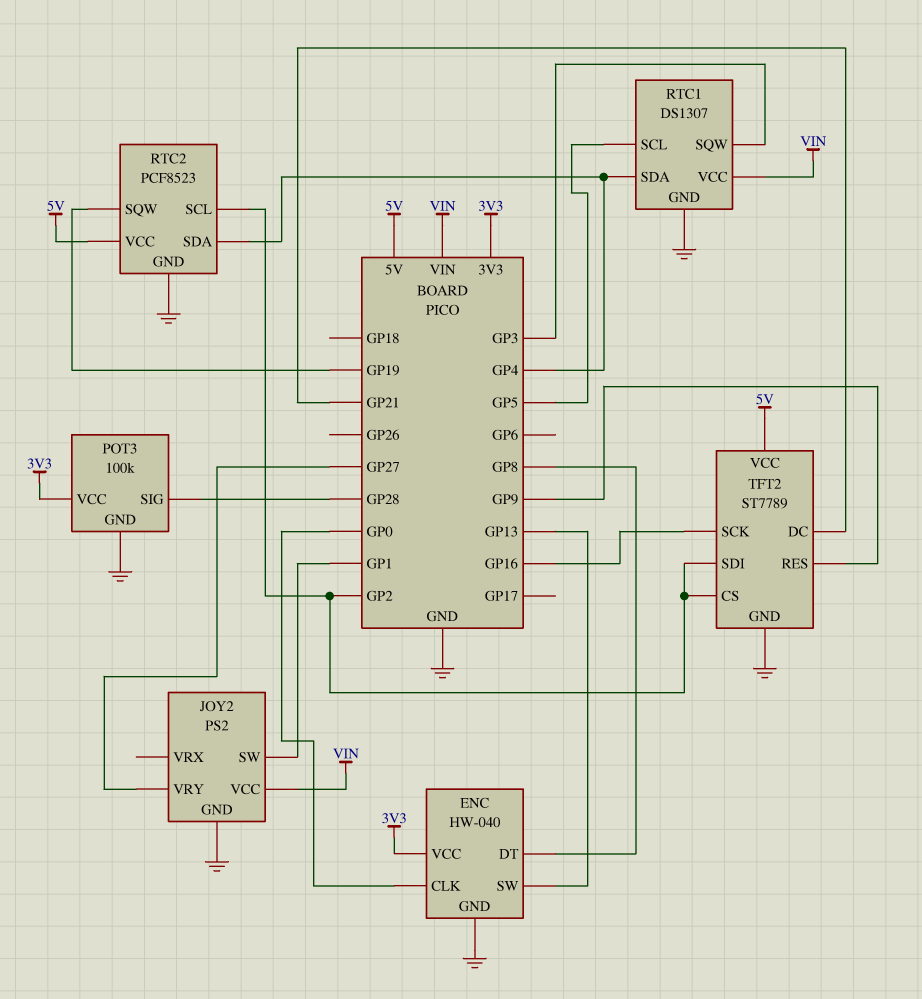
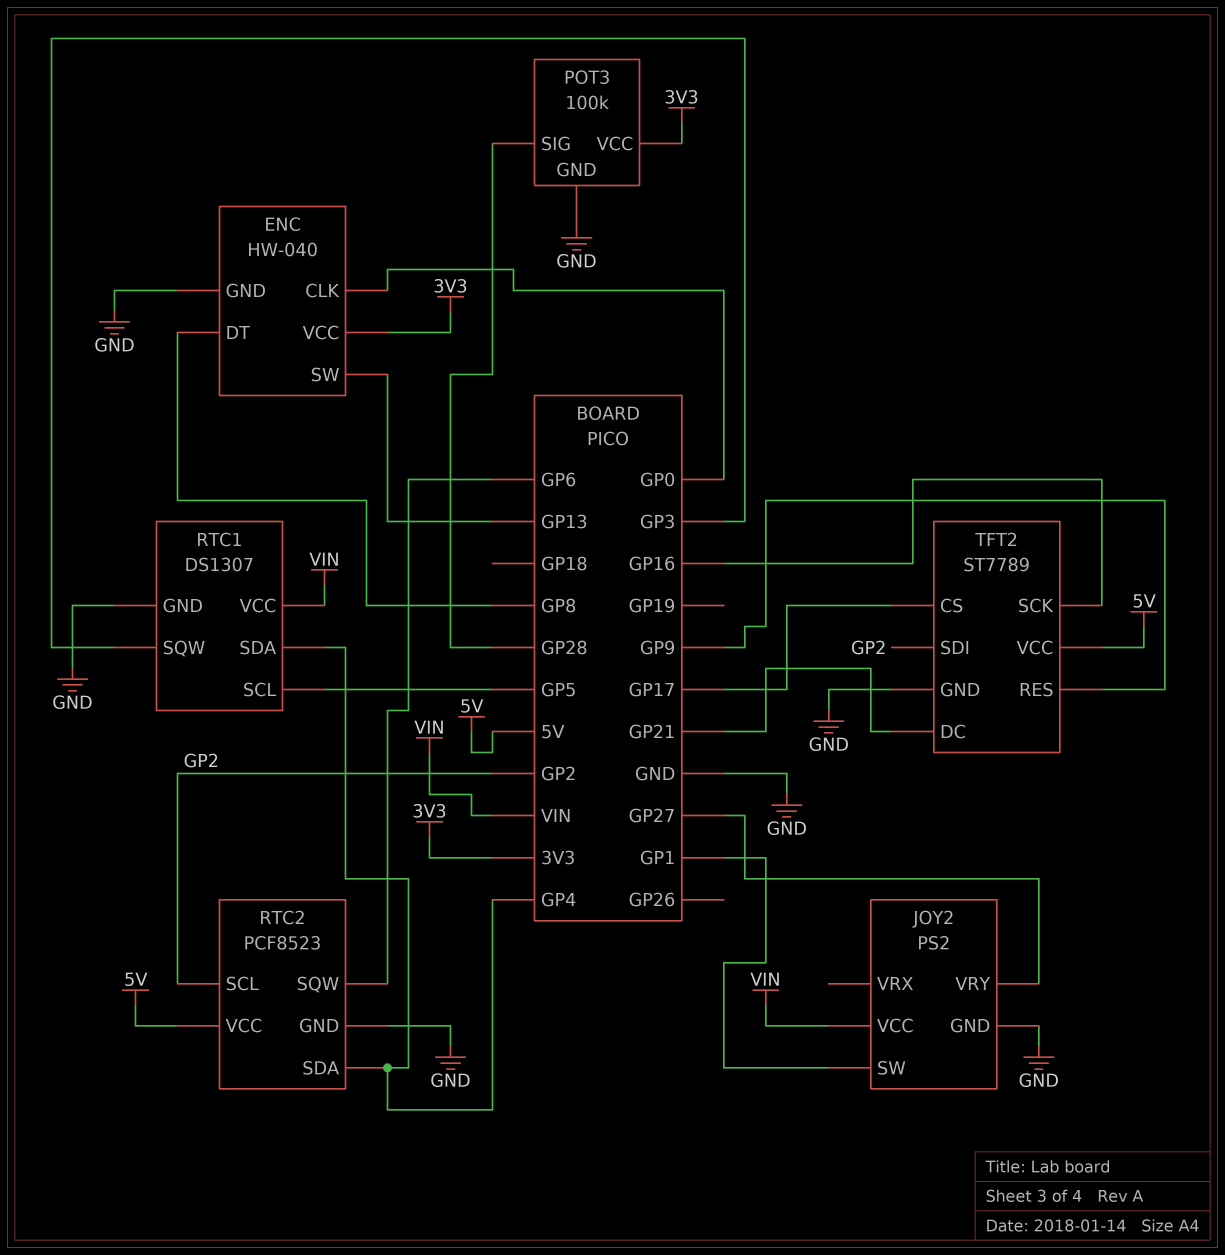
RTC2 pin SQW: GP19 -> GP6
TFT2 pin CS: GP2 -> GP17

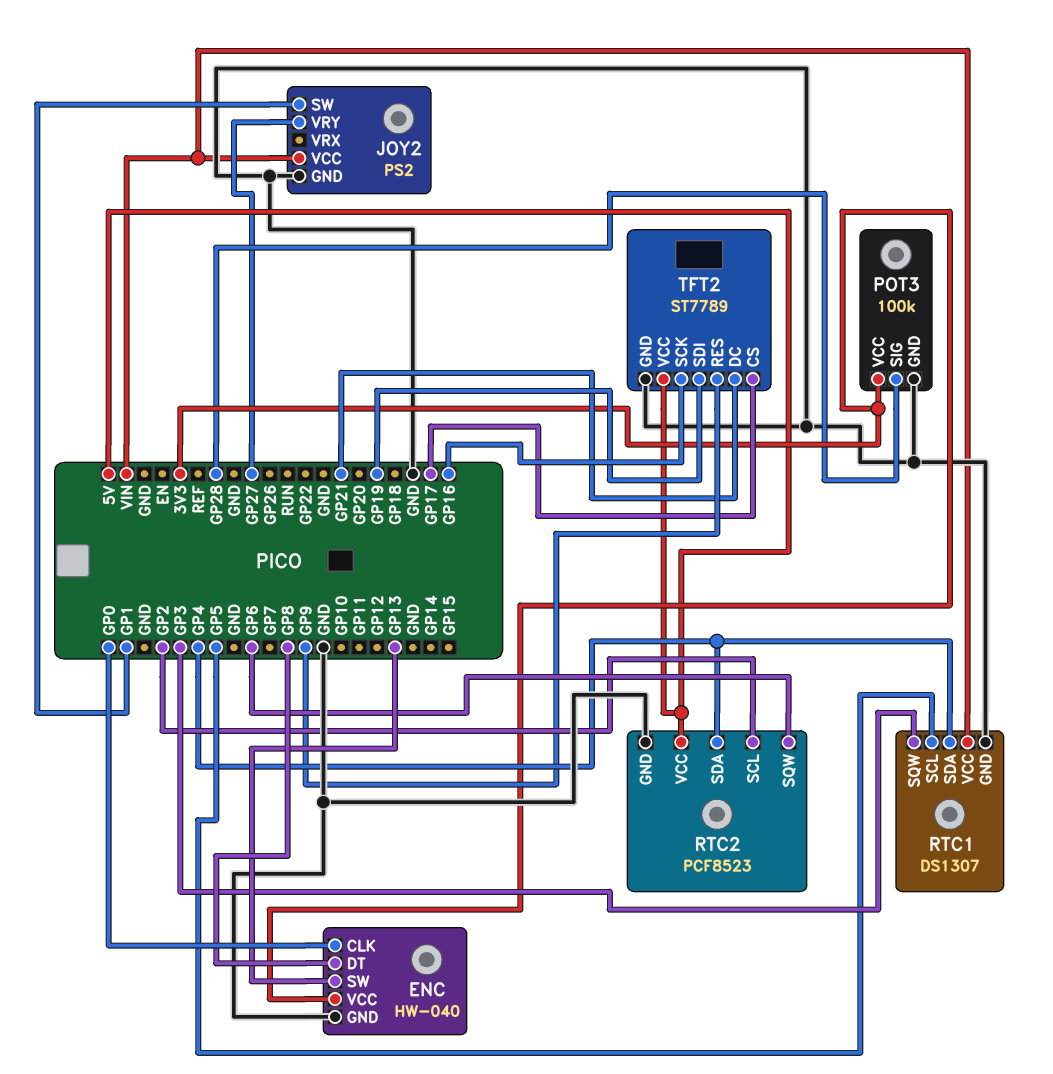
TFT2 pin SDI: GP2 -> GP19

